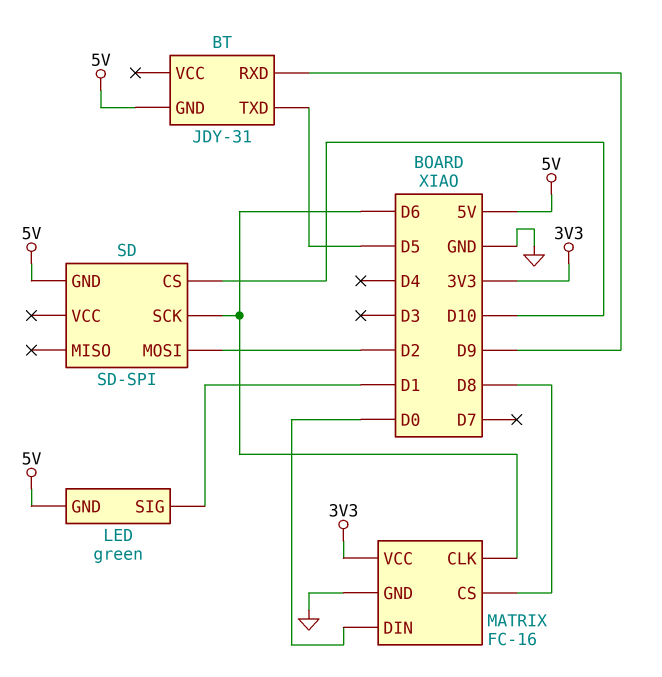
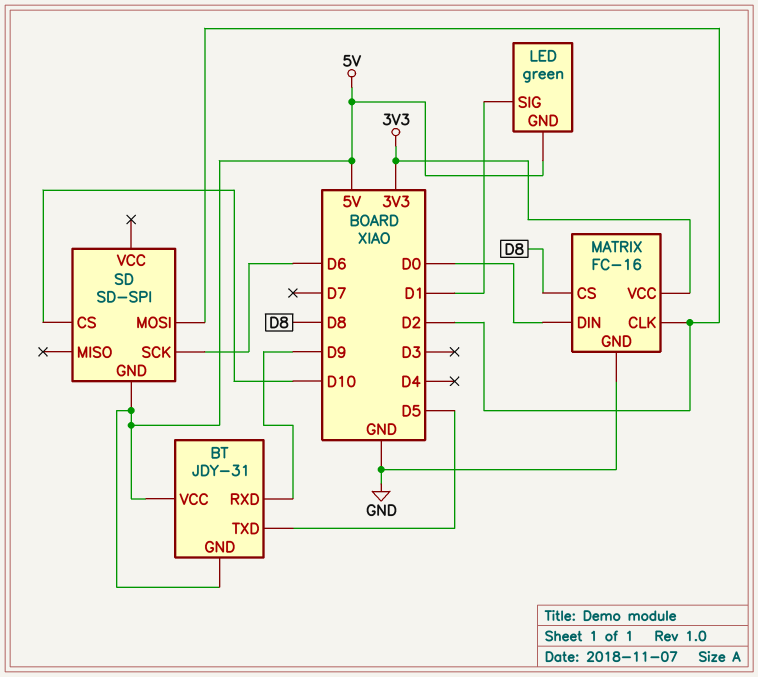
BT pin VCC: none -> 5V
MATRIX pin CLK: D6 -> D2

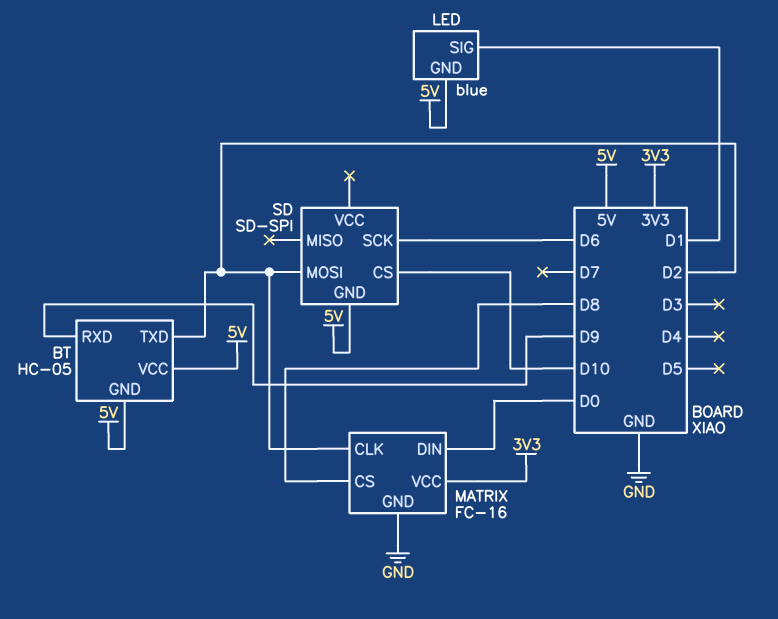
BT: JDY-31 -> HC-05
BT pin TXD: D5 -> D2
LED: green -> blue

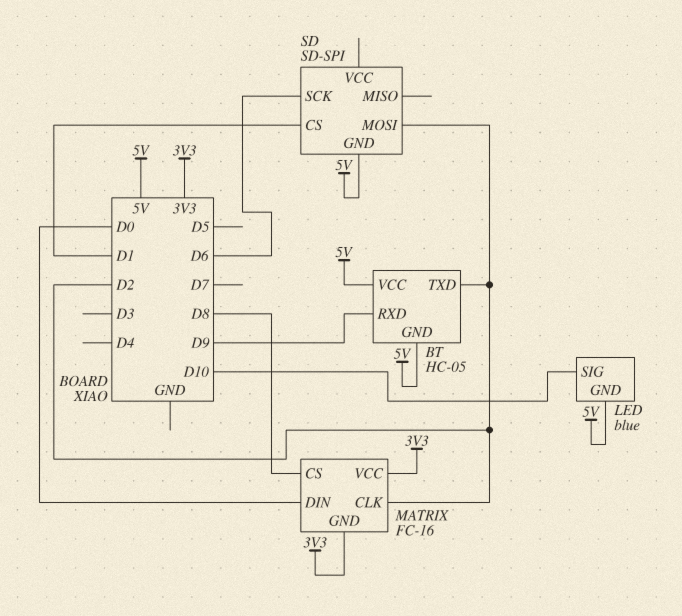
LED pin SIG: D1 -> D10
MATRIX pin GND: GND -> 3V3
SD pin CS: D10 -> D1

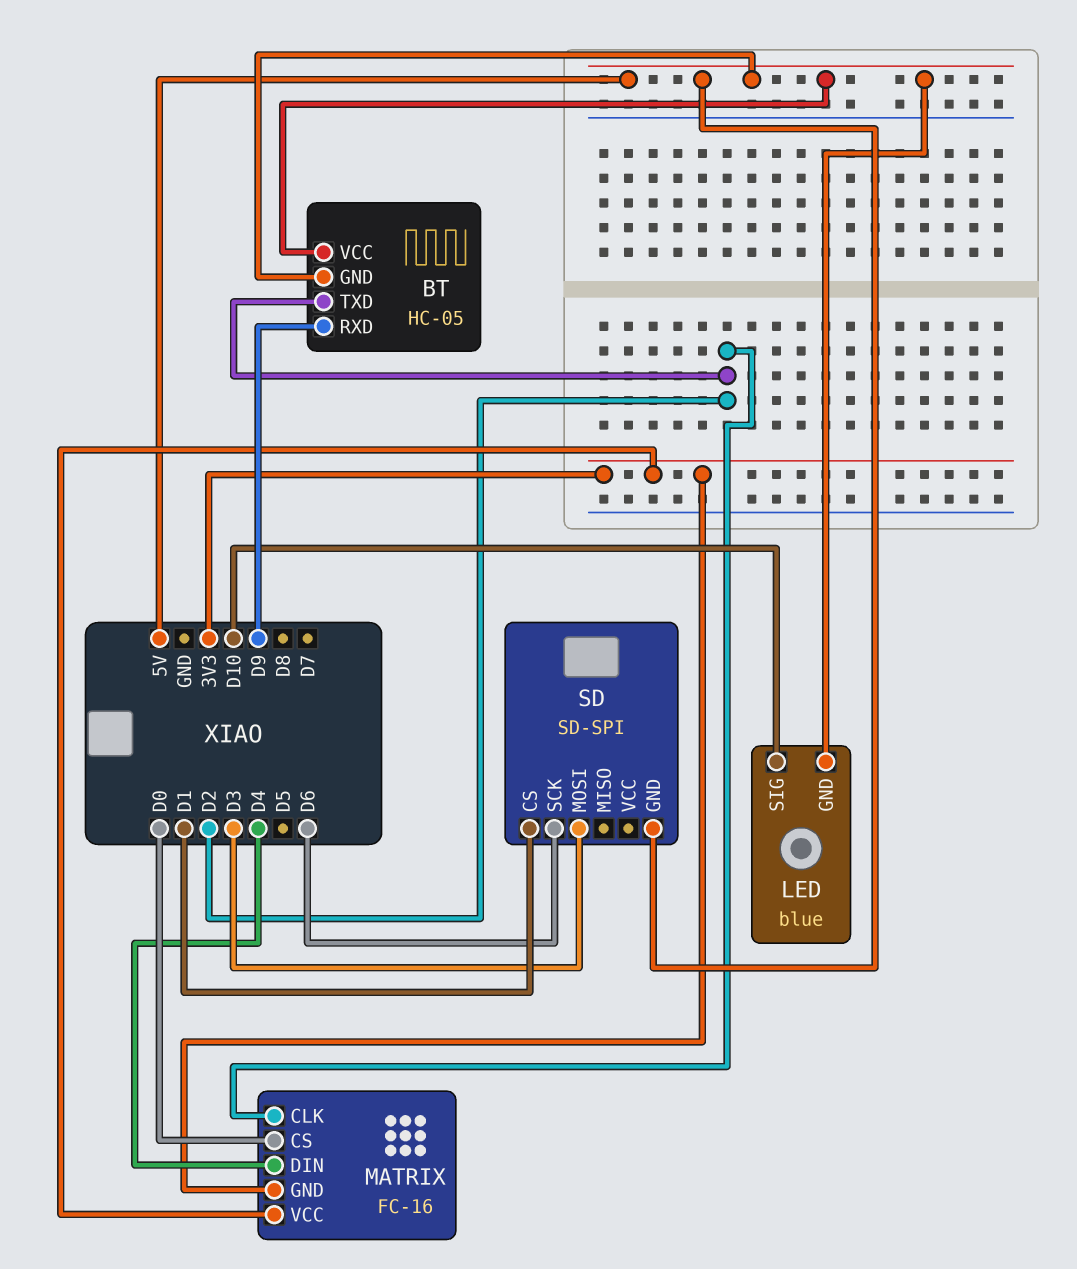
MATRIX pin CS: D8 -> D0
MATRIX pin DIN: D0 -> D4
SD pin MOSI: D2 -> D3

